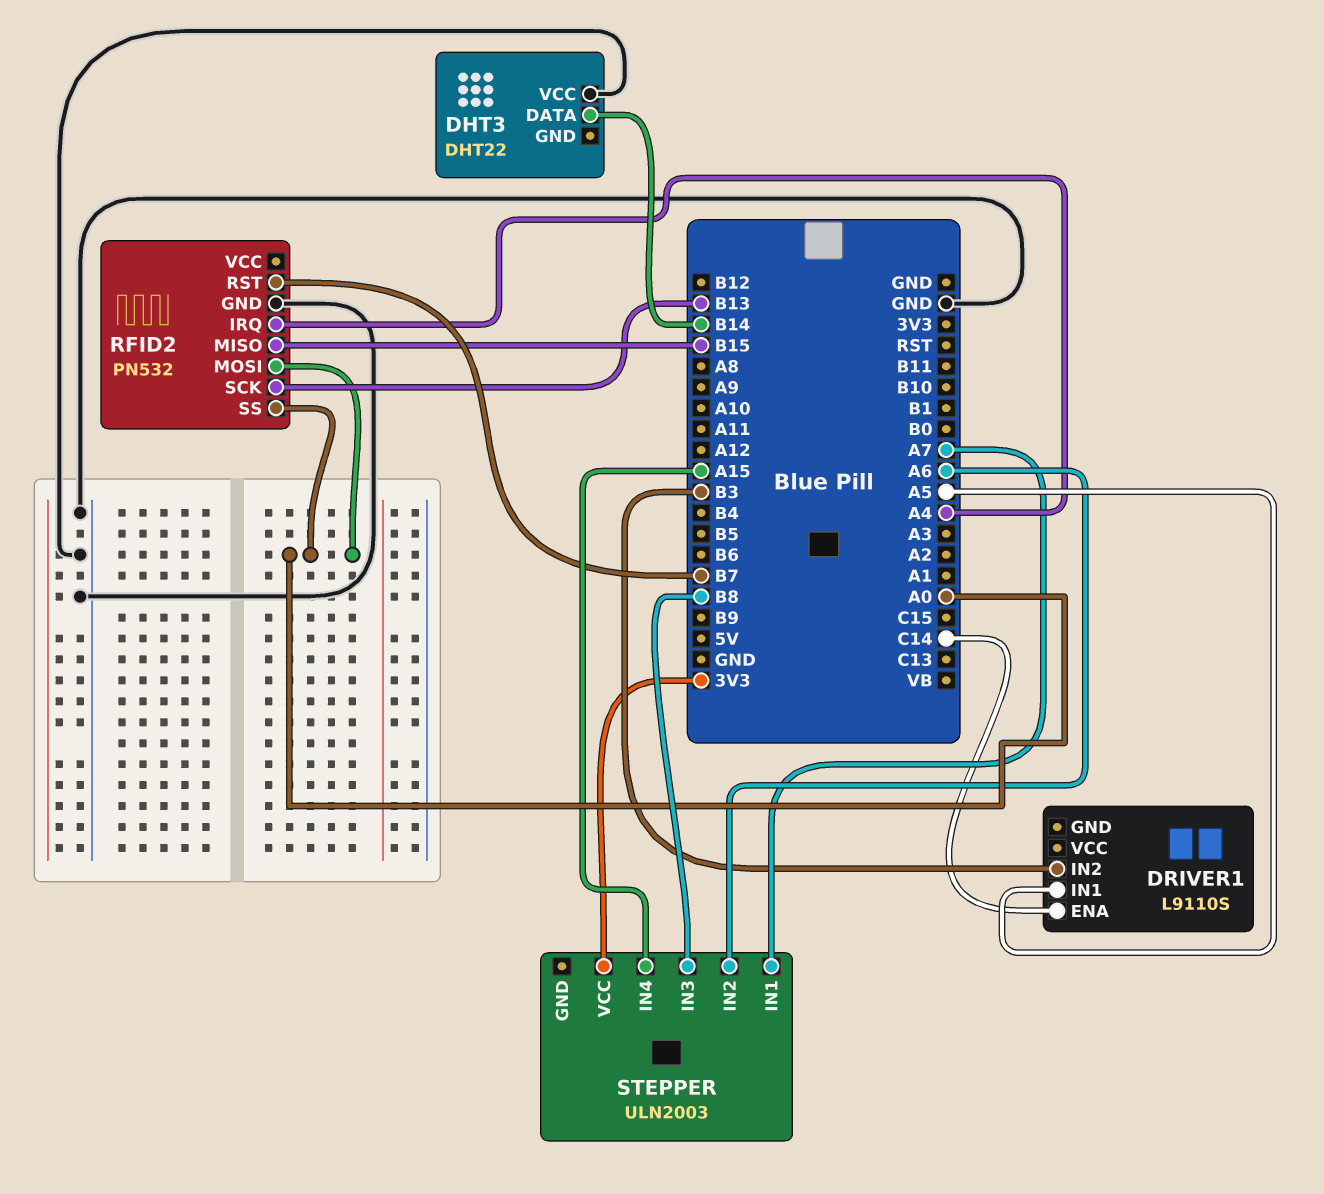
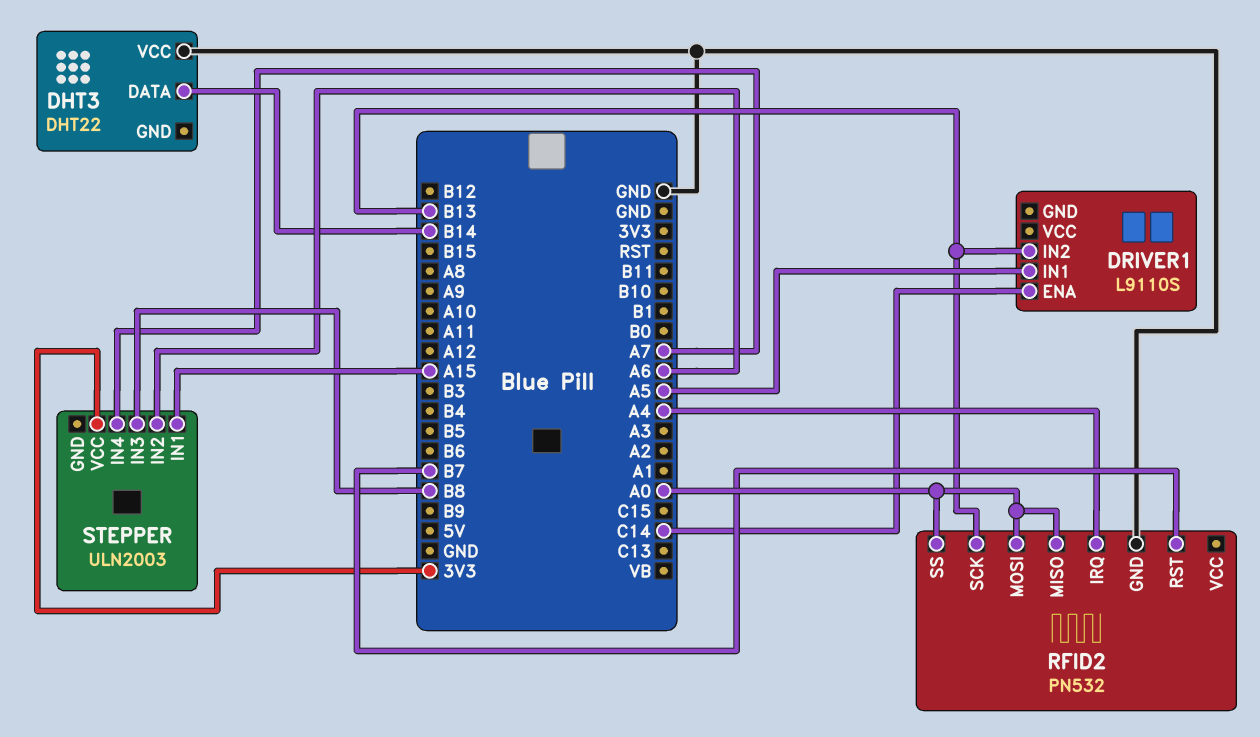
DRIVER1 pin IN2: B3 -> B13
RFID2 pin MISO: B15 -> A0
STEPPER pin IN1: A7 -> A15
STEPPER pin IN4: A15 -> A7

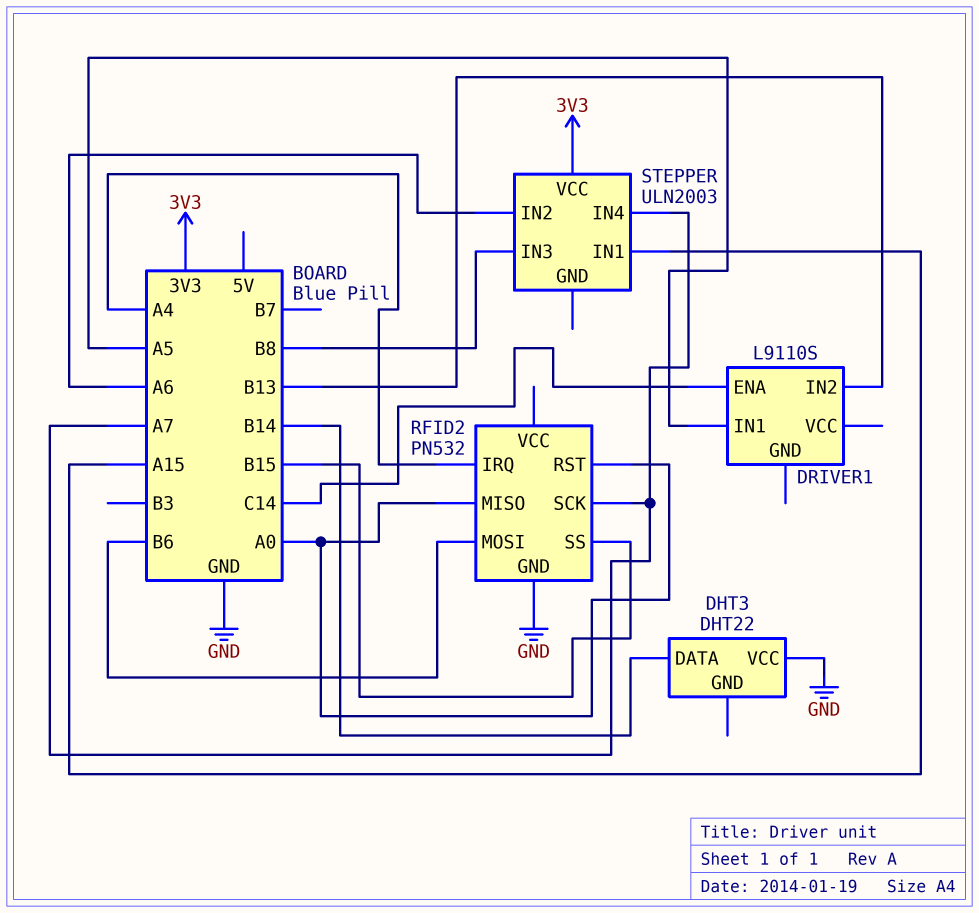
RFID2 pin MOSI: A0 -> B6
RFID2 pin RST: B7 -> A0
RFID2 pin SCK: B13 -> A7
RFID2 pin SS: A0 -> B15

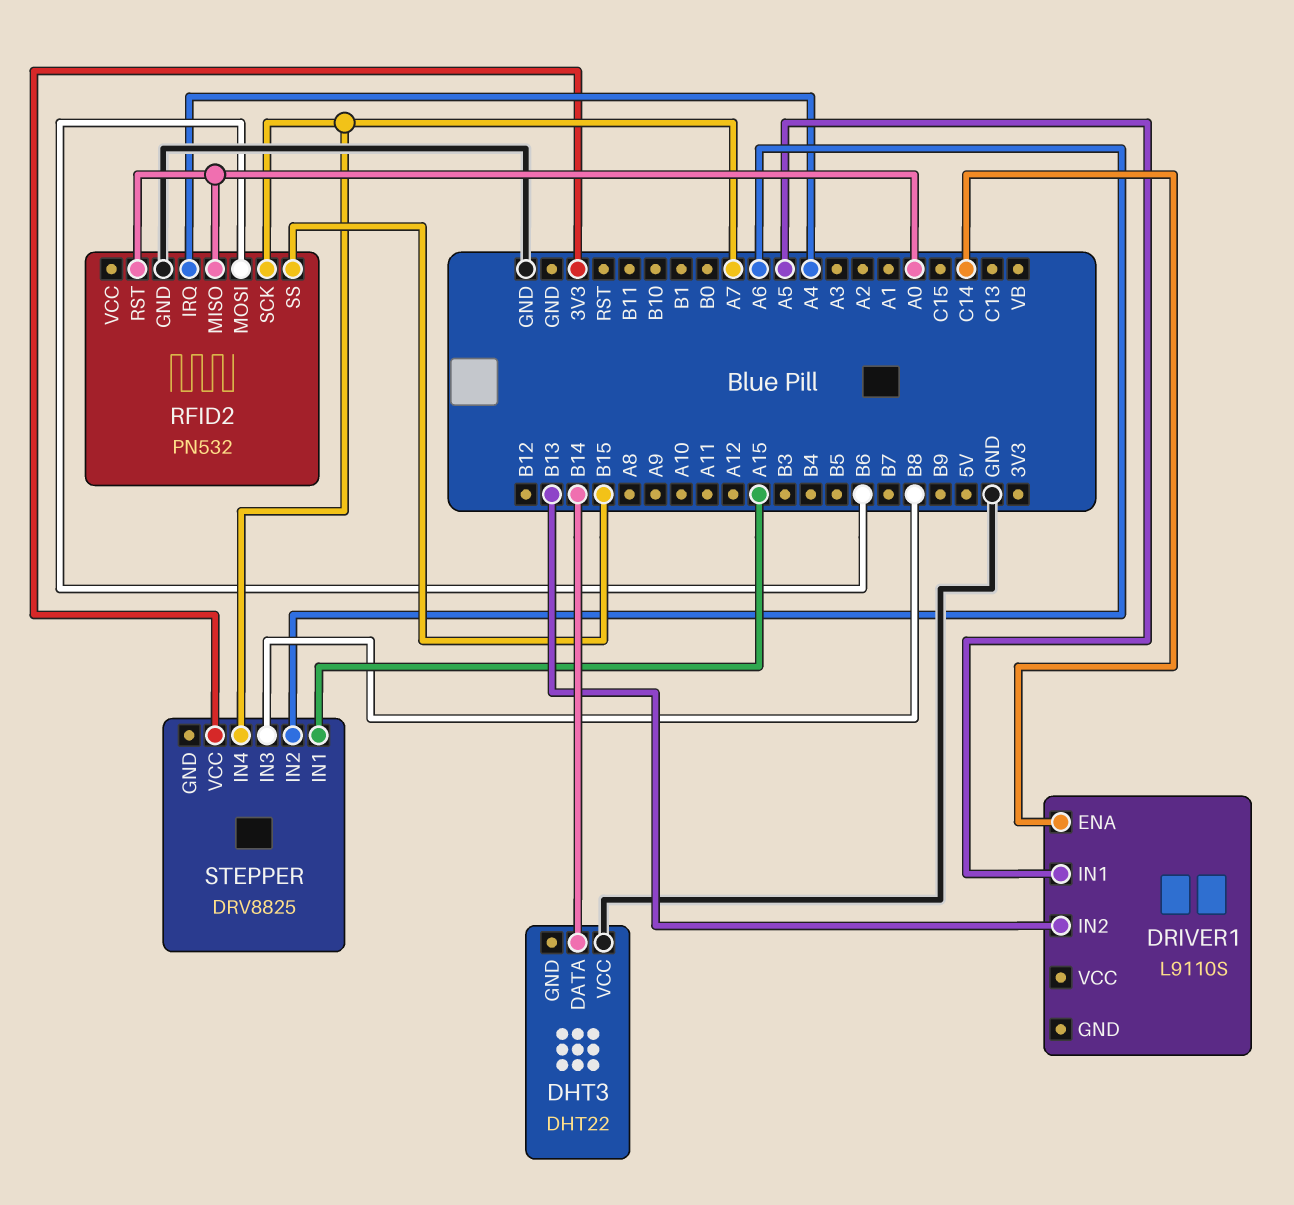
STEPPER: ULN2003 -> DRV8825

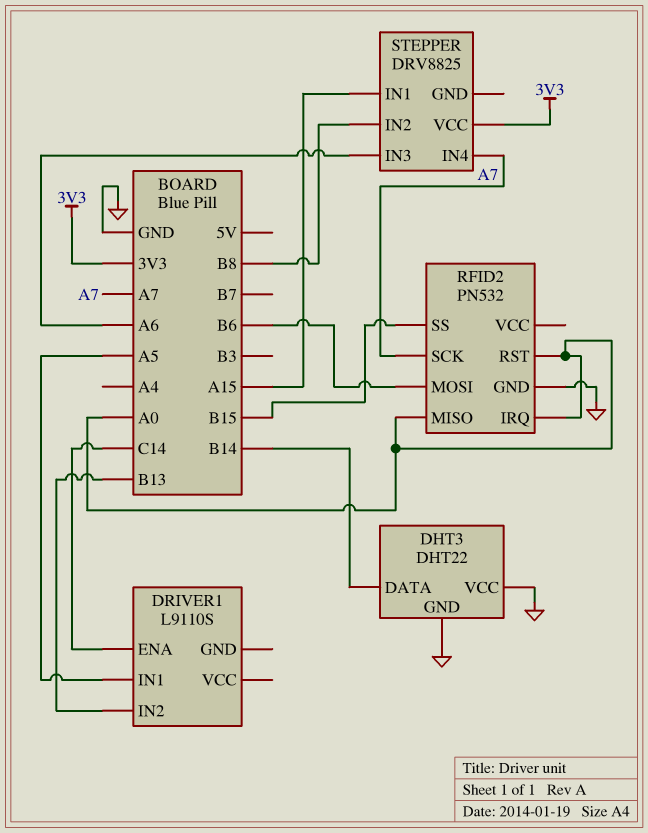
DHT3 pin GND: none -> GND
RFID2 pin IRQ: A4 -> A0
STEPPER pin IN2: A6 -> B8
STEPPER pin IN3: B8 -> A6

